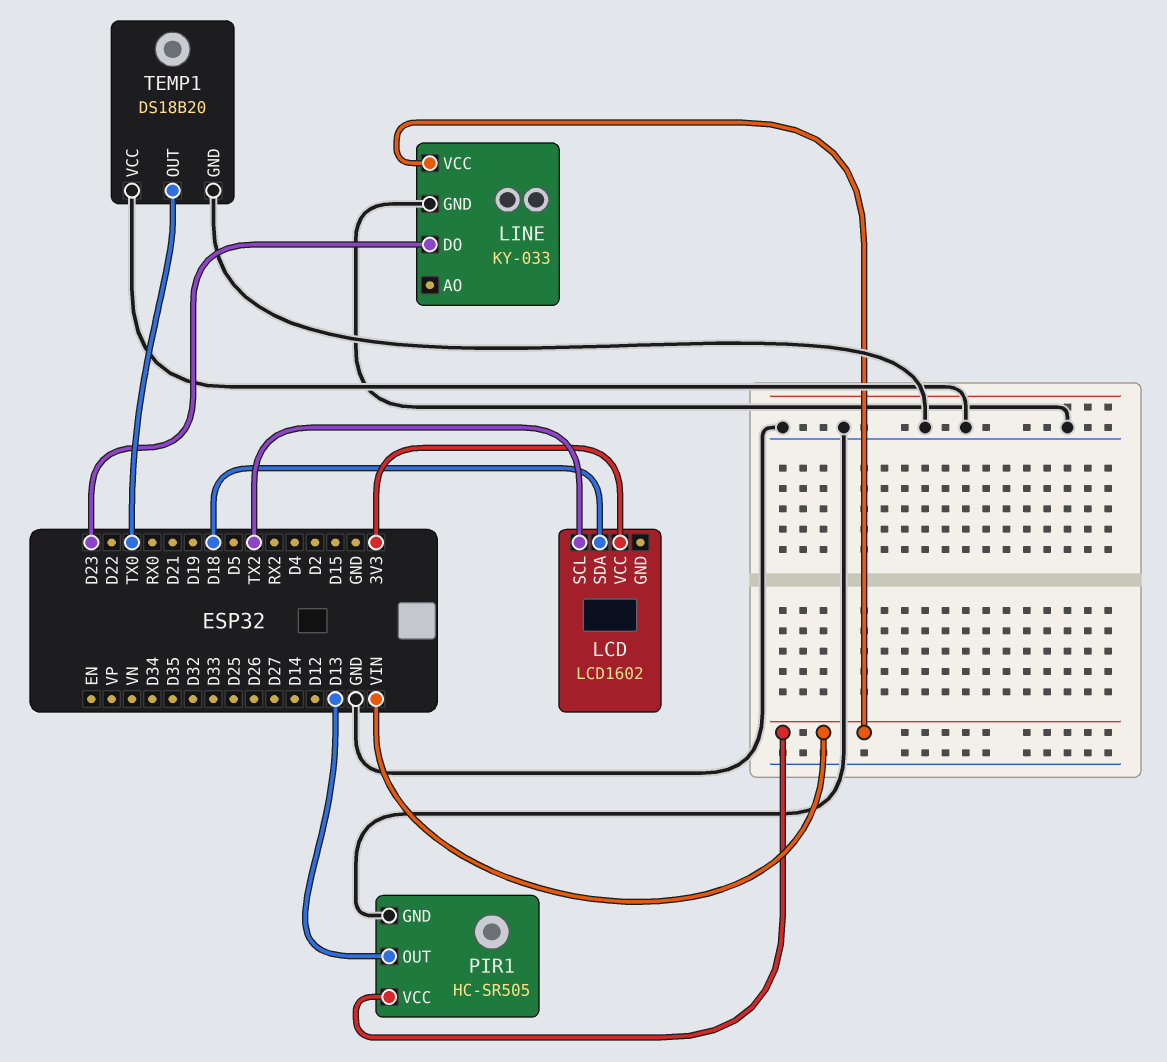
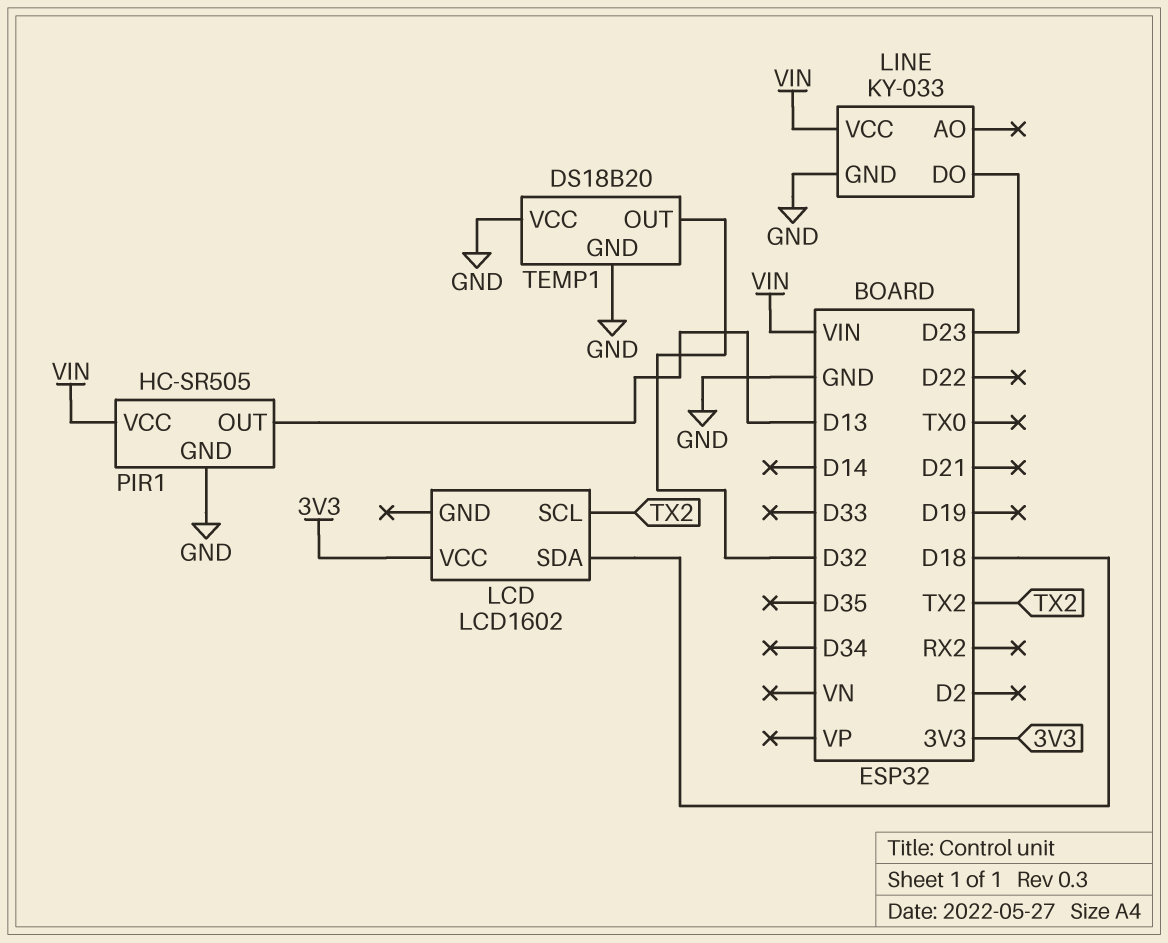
TEMP1 pin OUT: TX0 -> D32

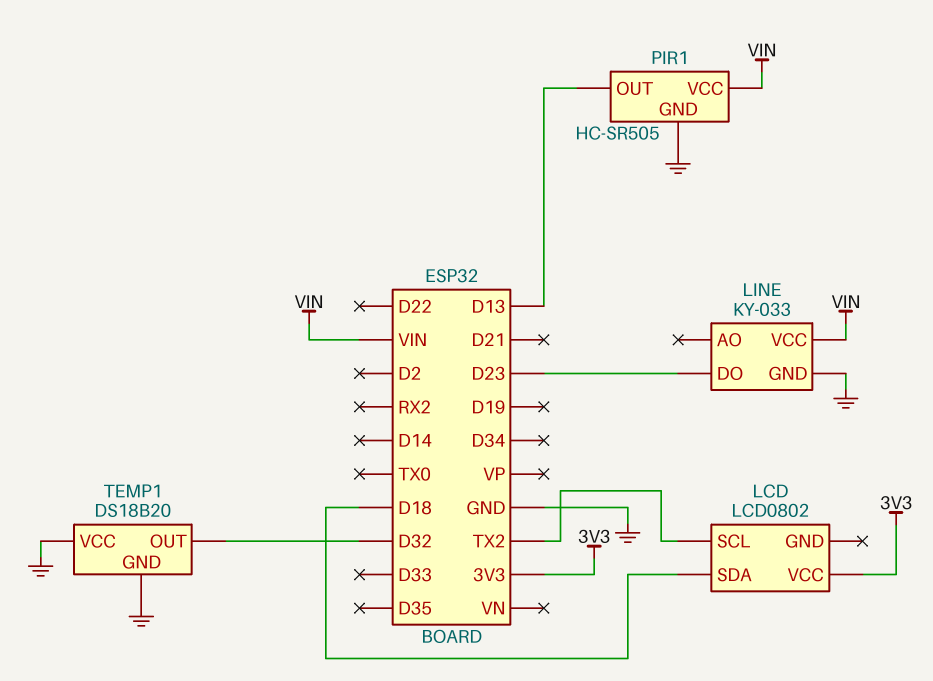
LCD: LCD1602 -> LCD0802

